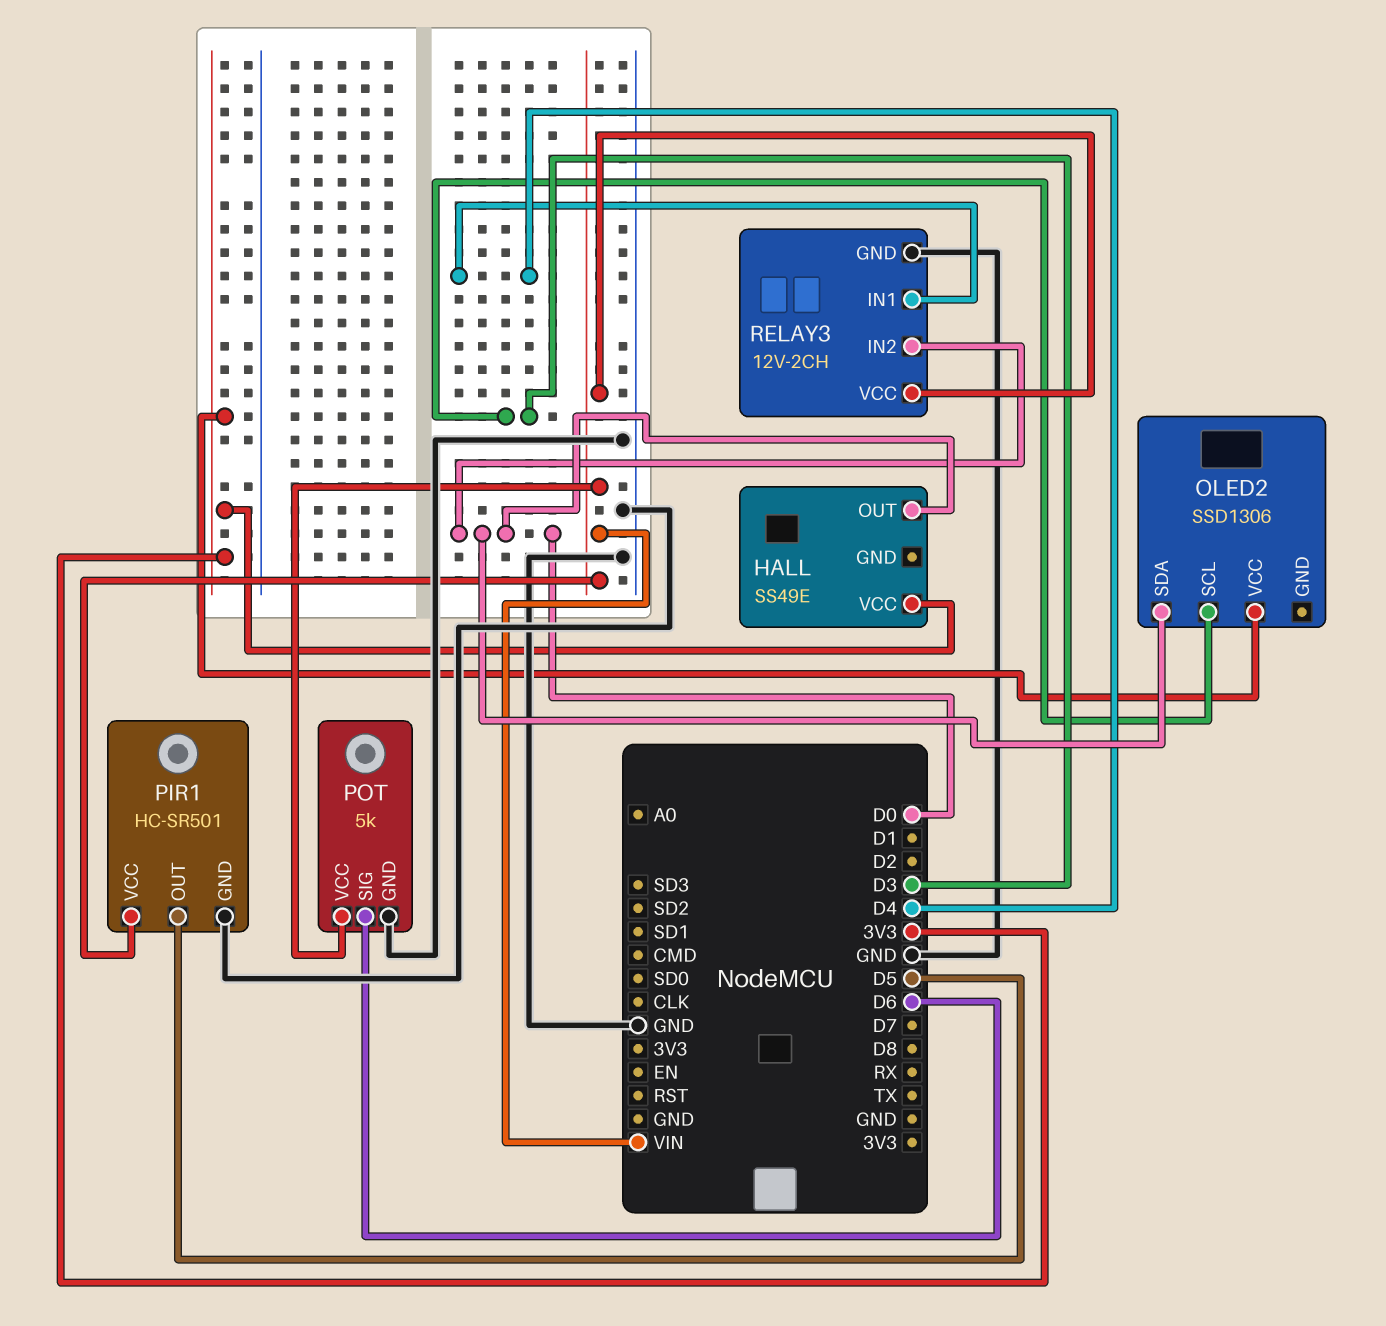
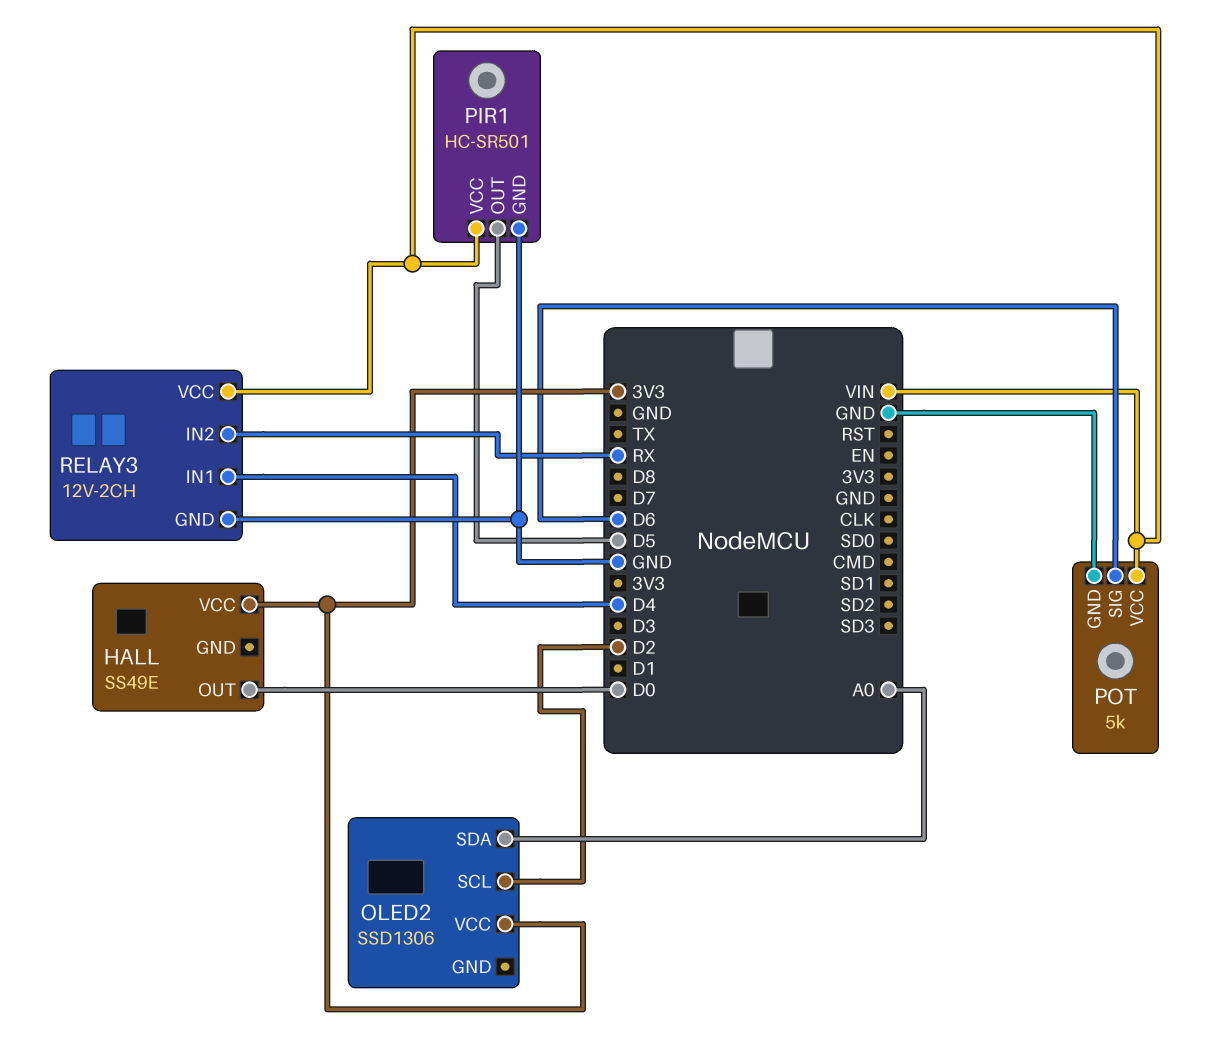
OLED2 pin SCL: D3 -> D2
OLED2 pin SDA: D0 -> A0
RELAY3 pin IN2: D0 -> RX

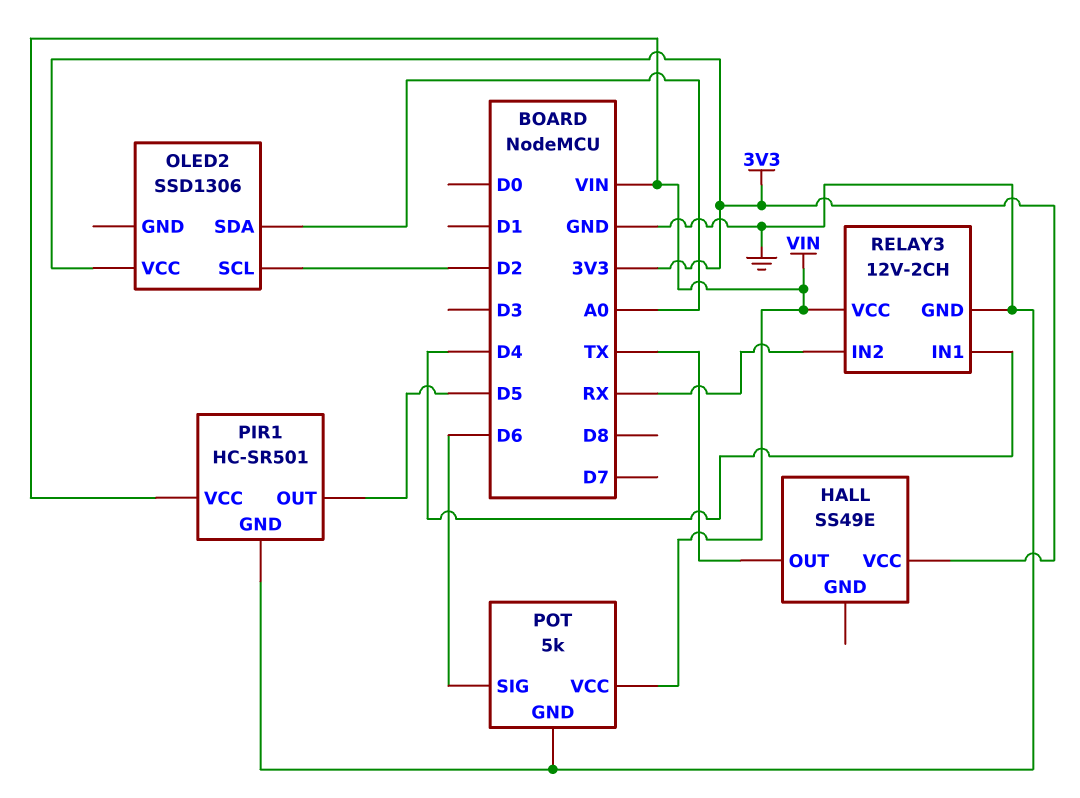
HALL pin OUT: D0 -> TX

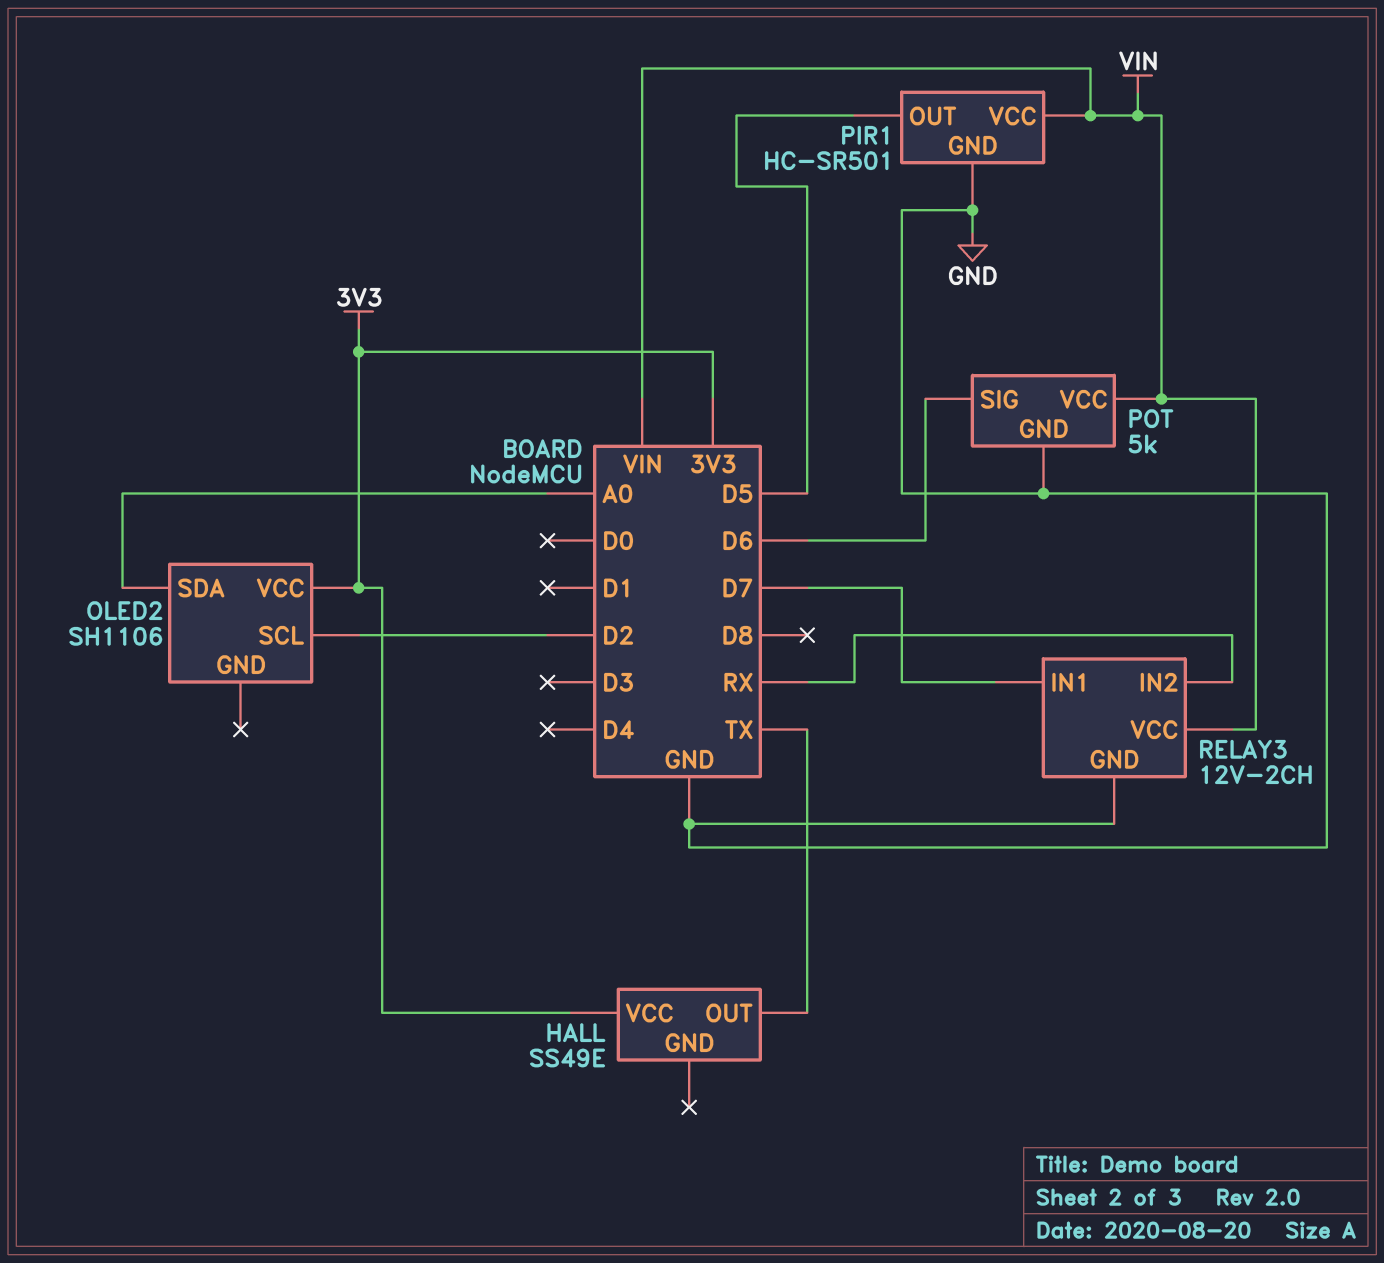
OLED2: SSD1306 -> SH1106
RELAY3 pin IN1: D4 -> D7

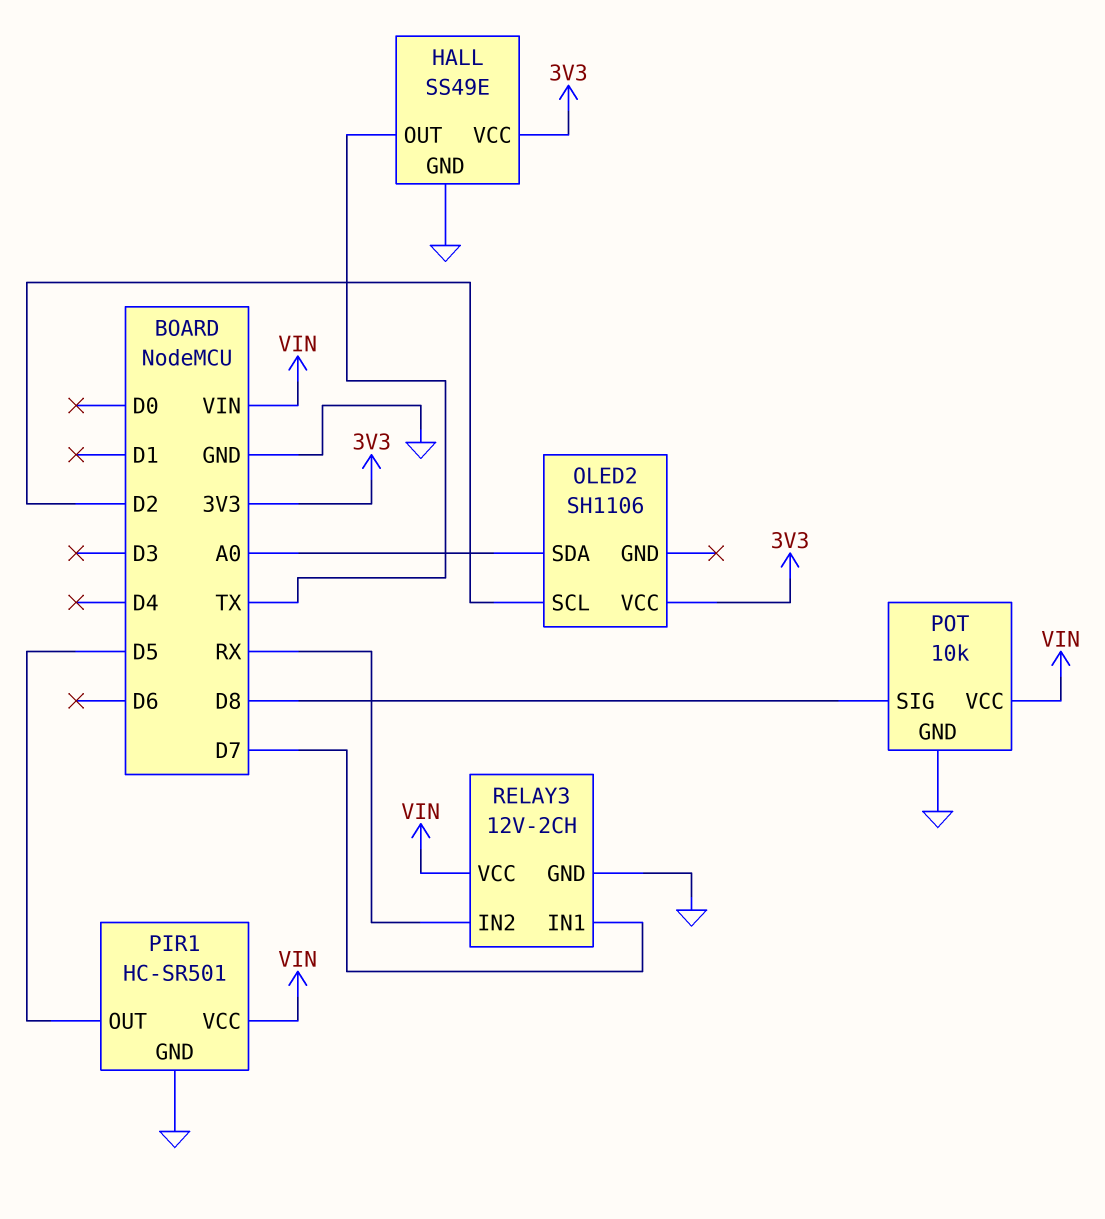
HALL pin GND: none -> GND
POT: 5k -> 10k
POT pin SIG: D6 -> D8

